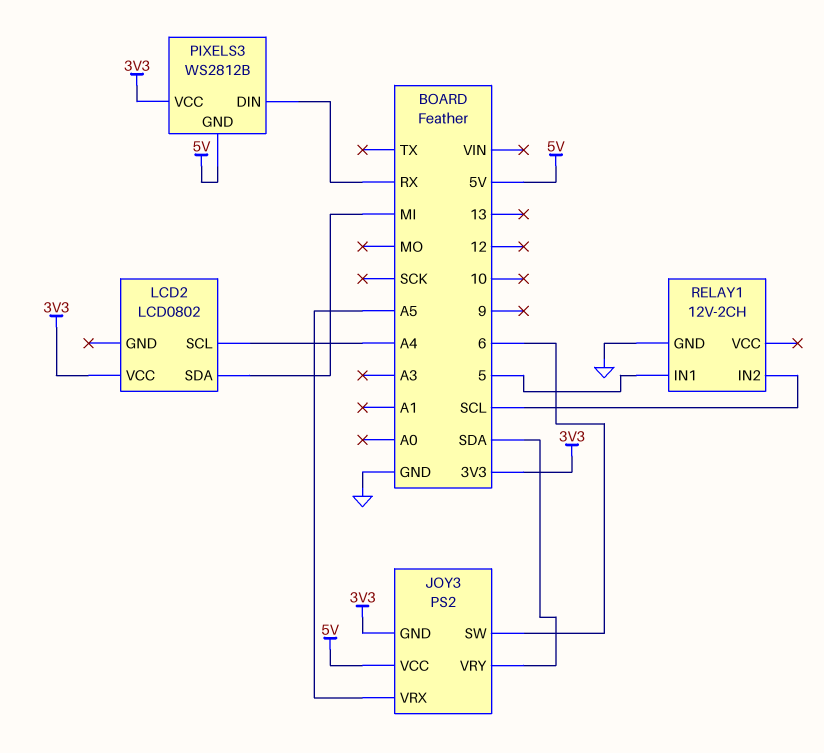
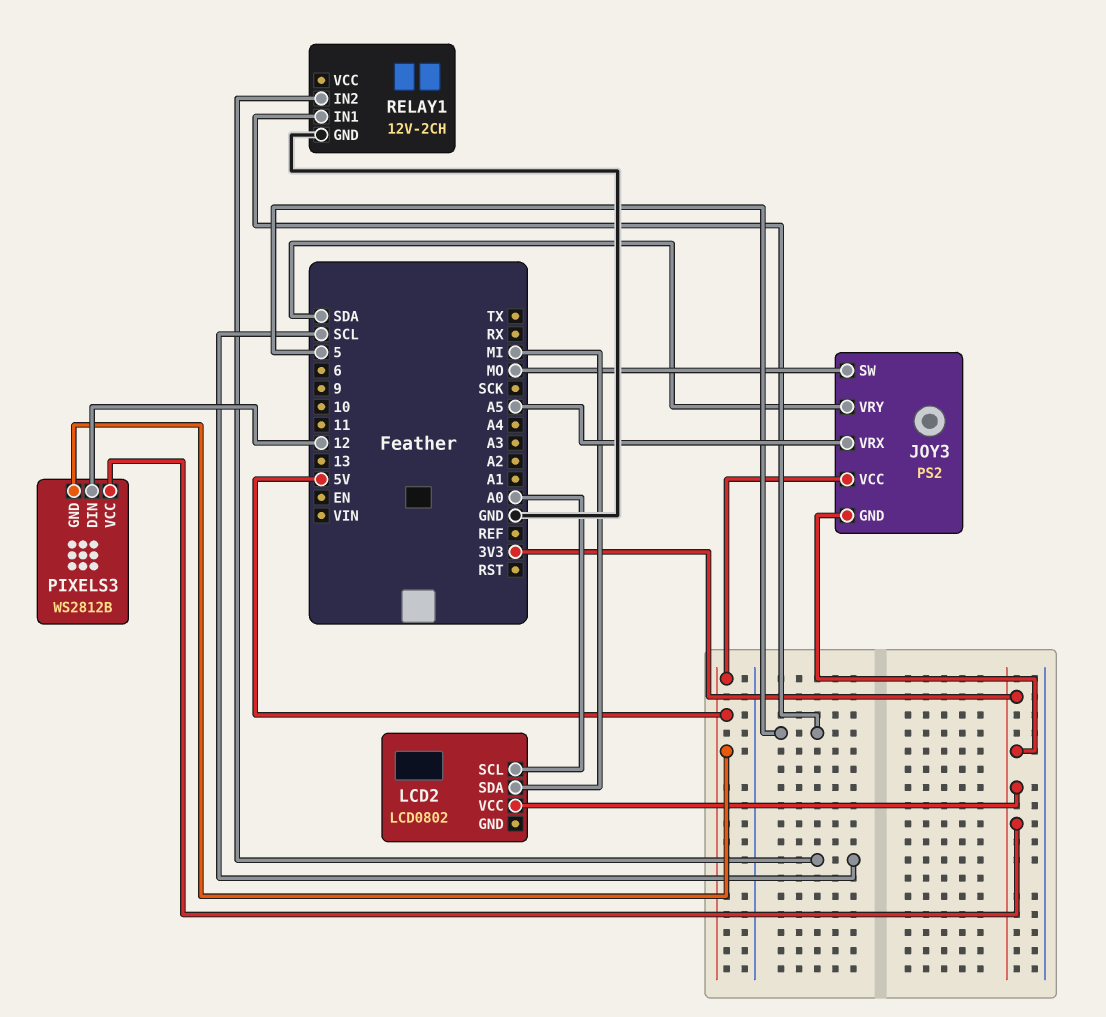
JOY3 pin SW: 6 -> MO
LCD2 pin SCL: A4 -> A0
PIXELS3 pin DIN: RX -> 12

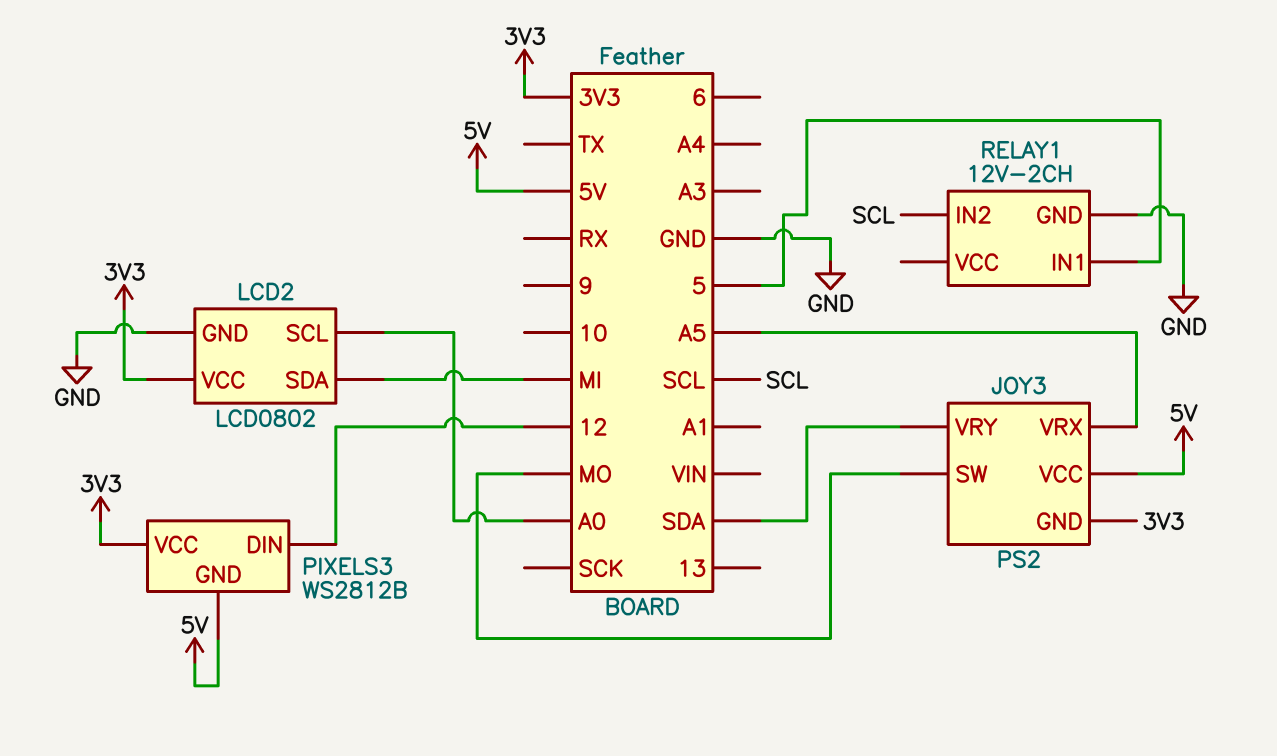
LCD2 pin GND: none -> GND

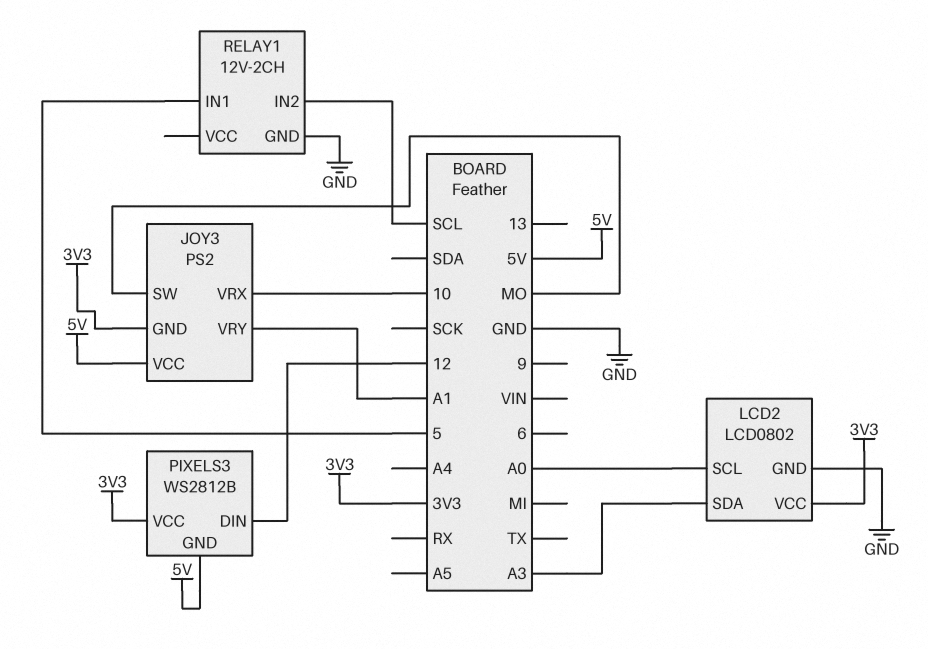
JOY3 pin VRX: A5 -> 10
JOY3 pin VRY: SDA -> A1
LCD2 pin SDA: MI -> A3

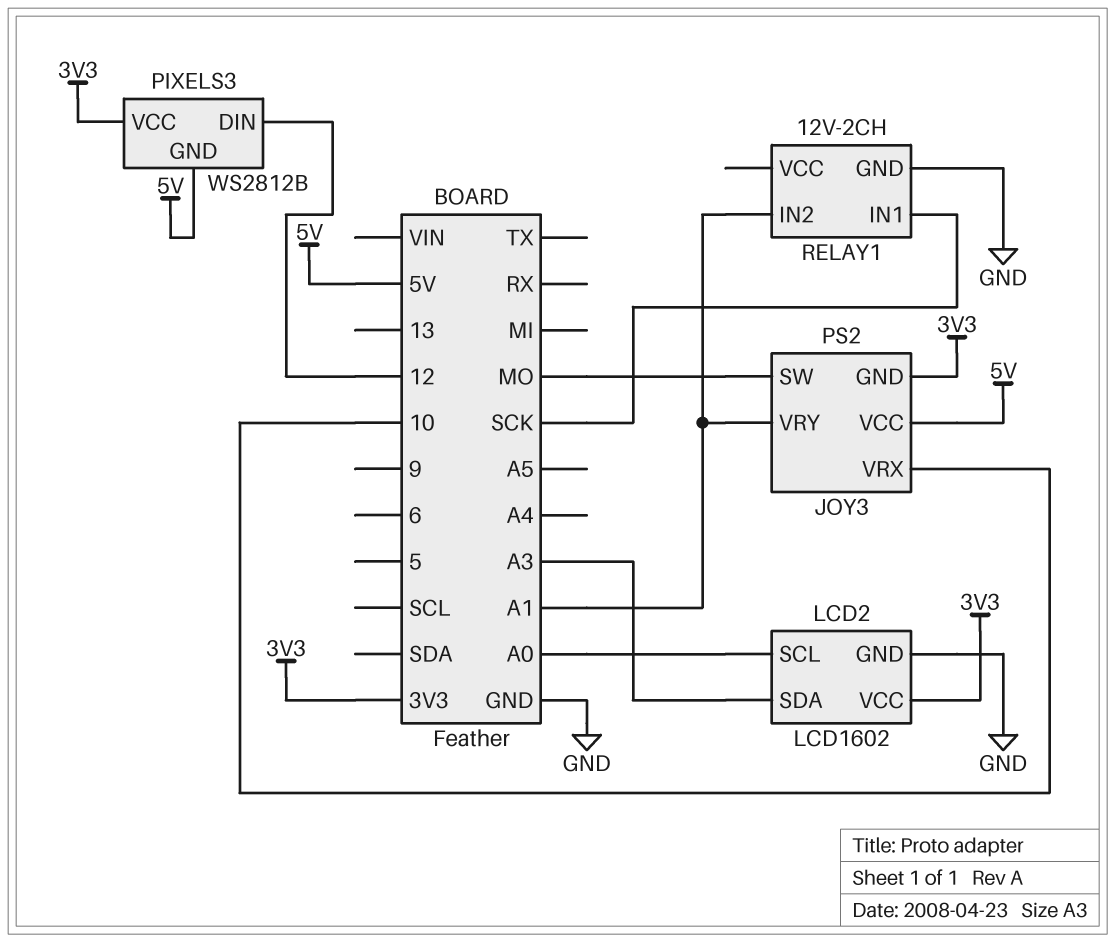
LCD2: LCD0802 -> LCD1602
RELAY1 pin IN1: 5 -> SCK
RELAY1 pin IN2: SCL -> A1

